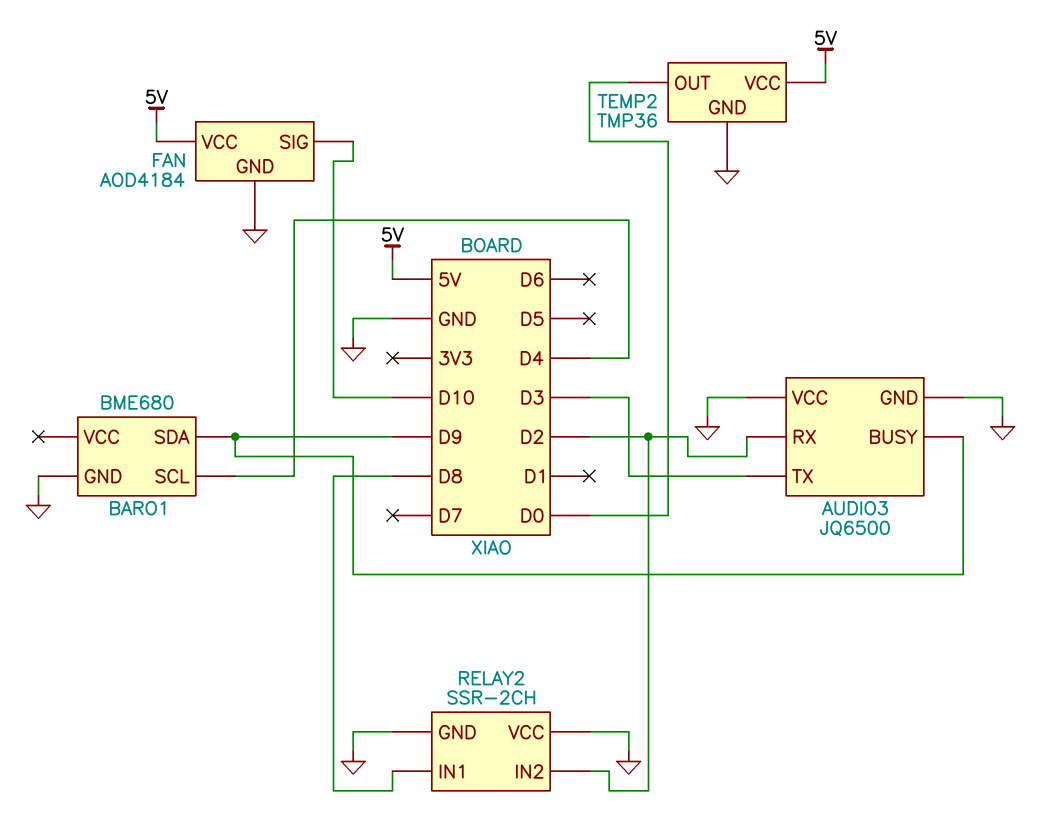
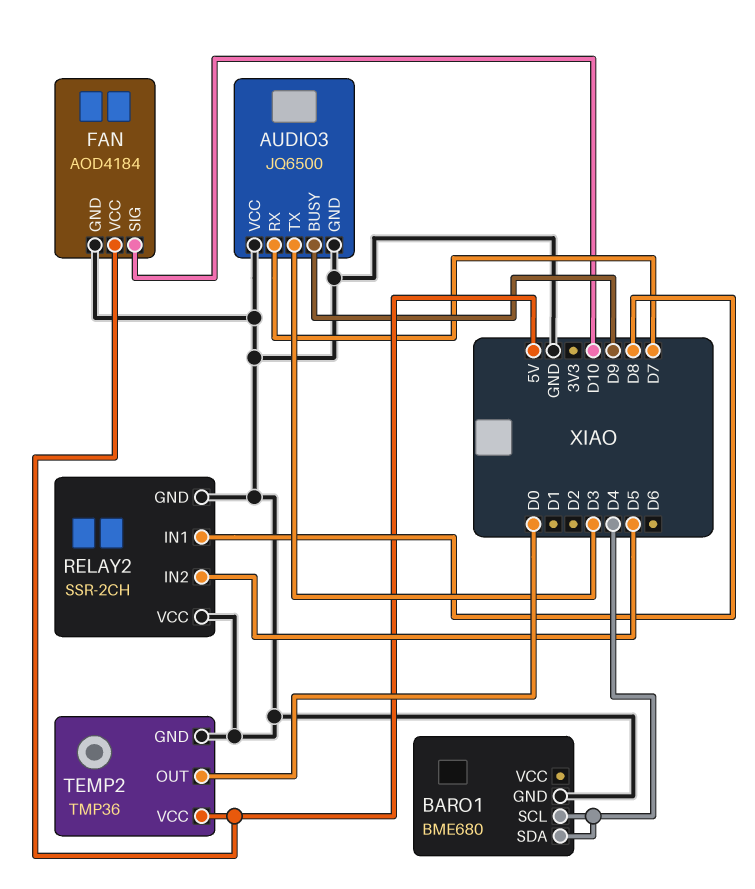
AUDIO3 pin RX: D2 -> D7
BARO1 pin SDA: D9 -> D4
RELAY2 pin IN2: D2 -> D5

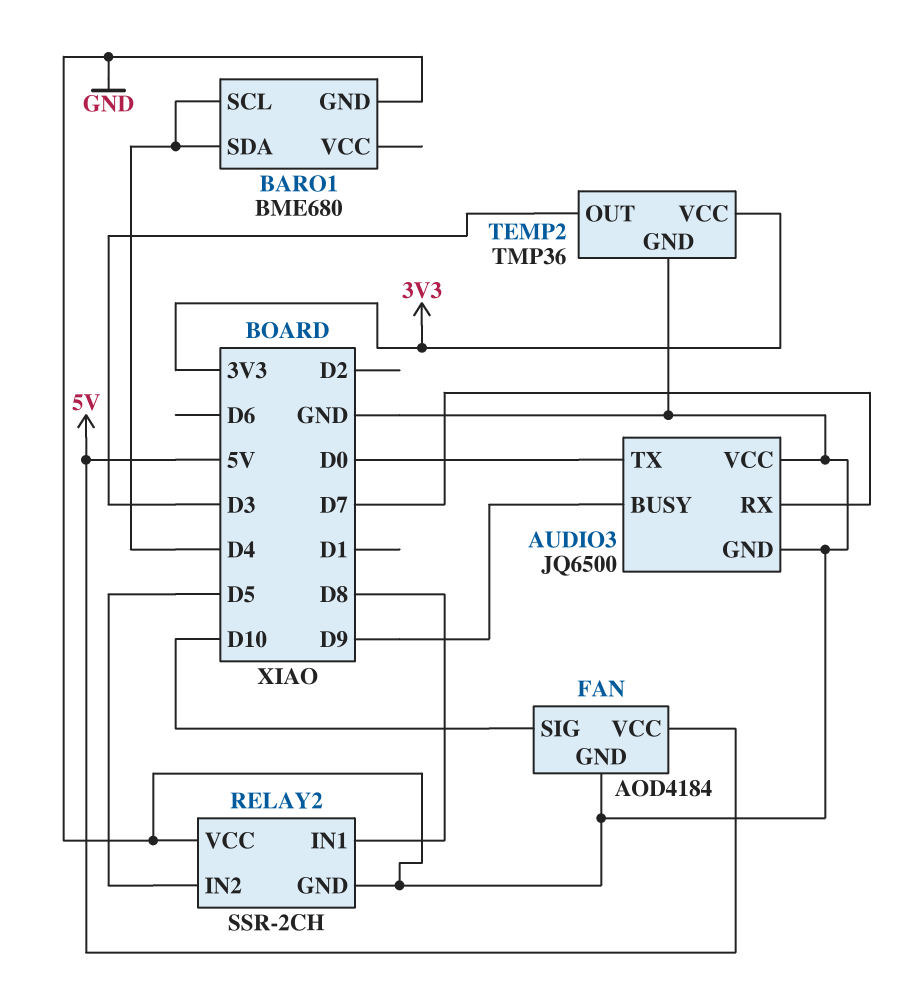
AUDIO3 pin TX: D3 -> D0
TEMP2 pin OUT: D0 -> D3
TEMP2 pin VCC: 5V -> 3V3

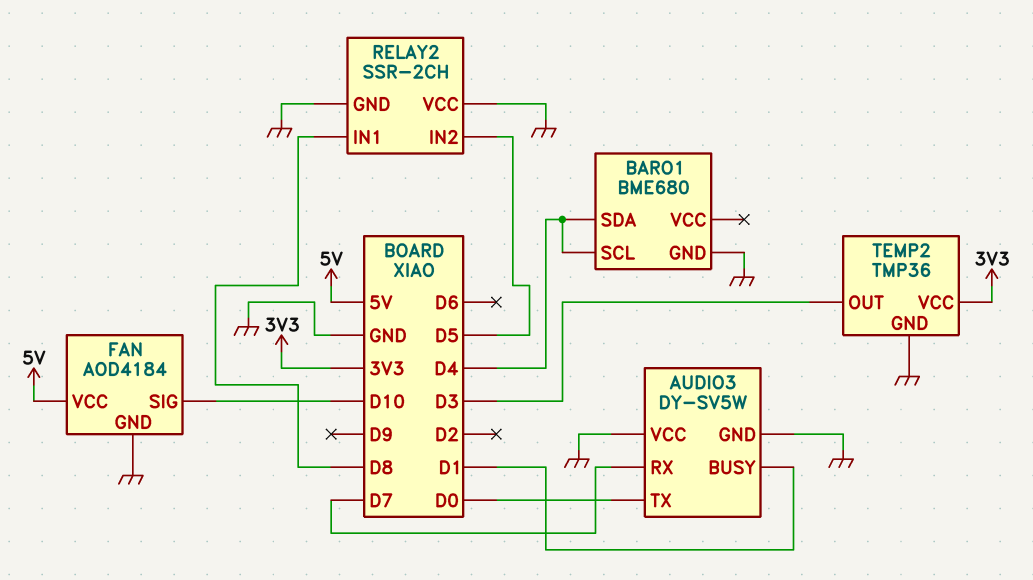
AUDIO3: JQ6500 -> DY-SV5W
AUDIO3 pin BUSY: D9 -> D1

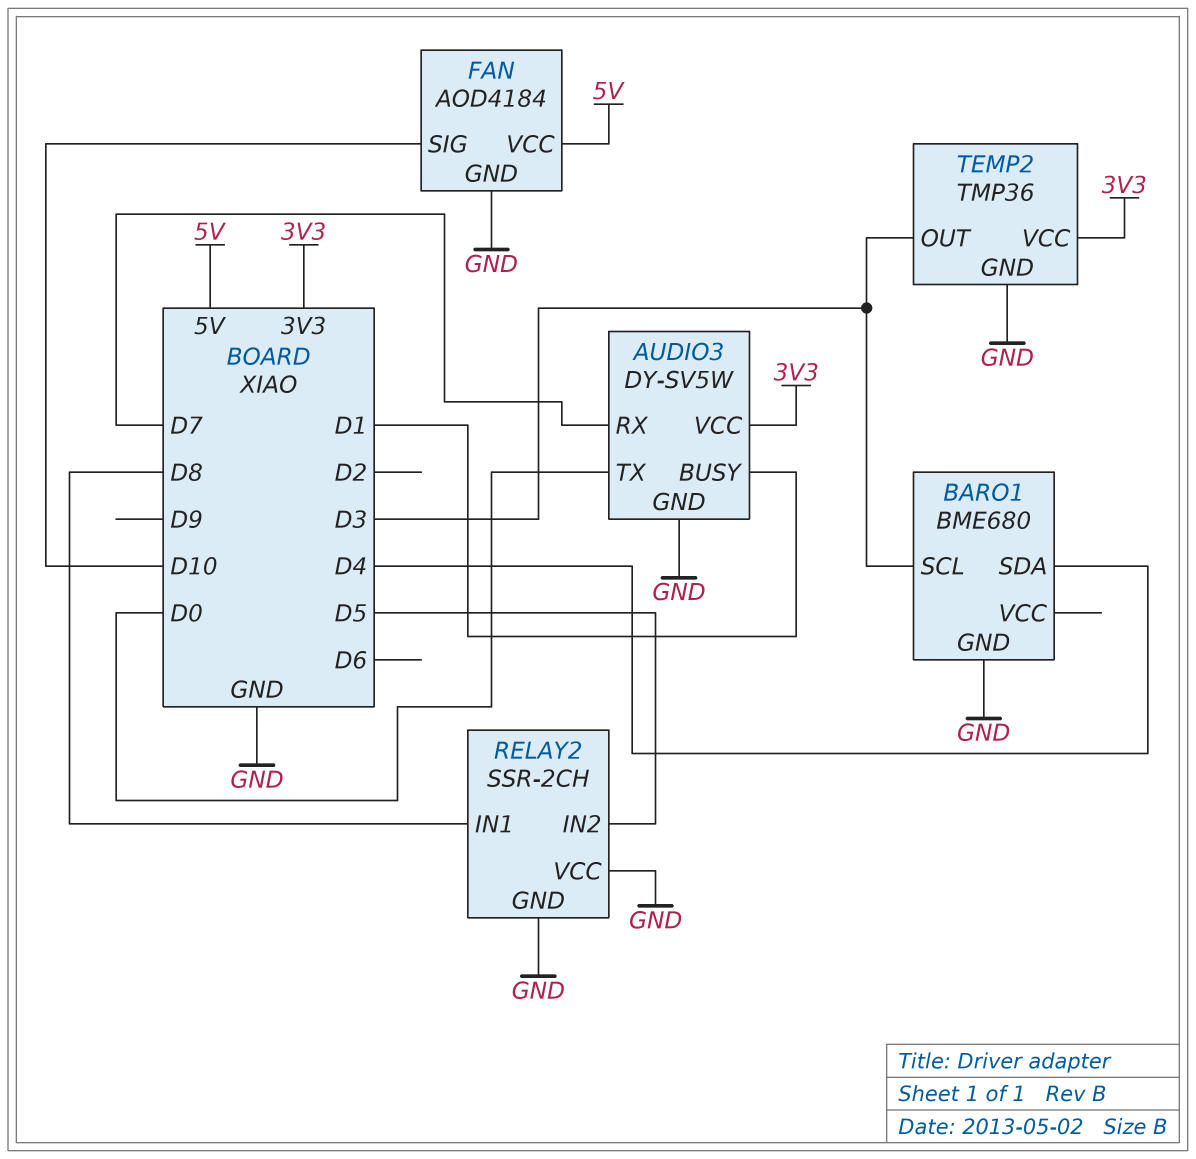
AUDIO3 pin VCC: GND -> 3V3
BARO1 pin SCL: D4 -> D3

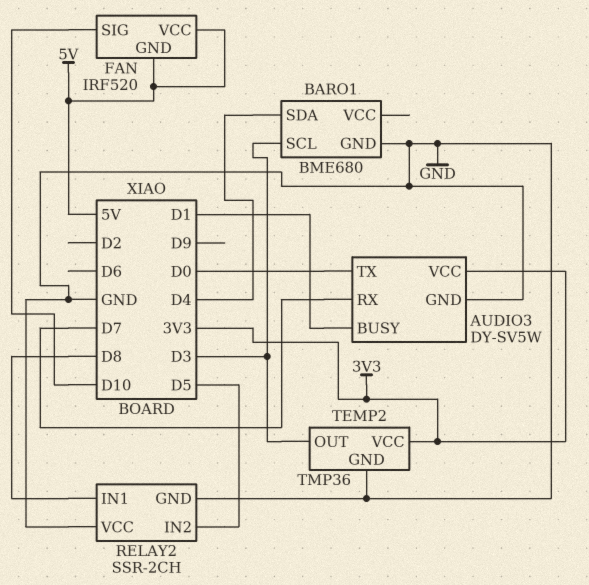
FAN: AOD4184 -> IRF520
FAN pin GND: GND -> 5V

